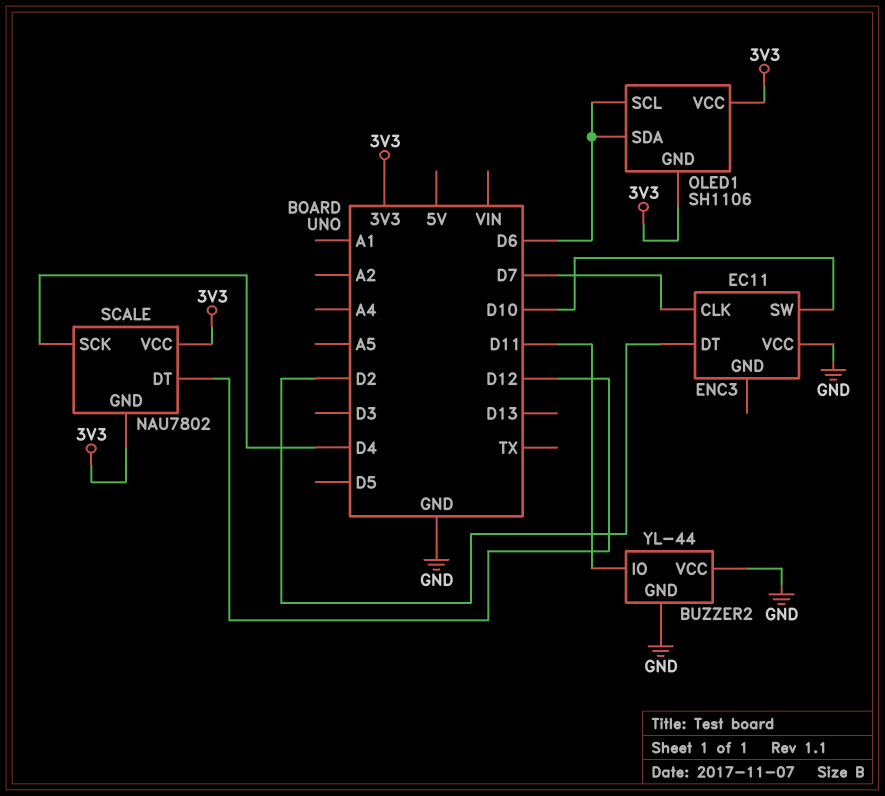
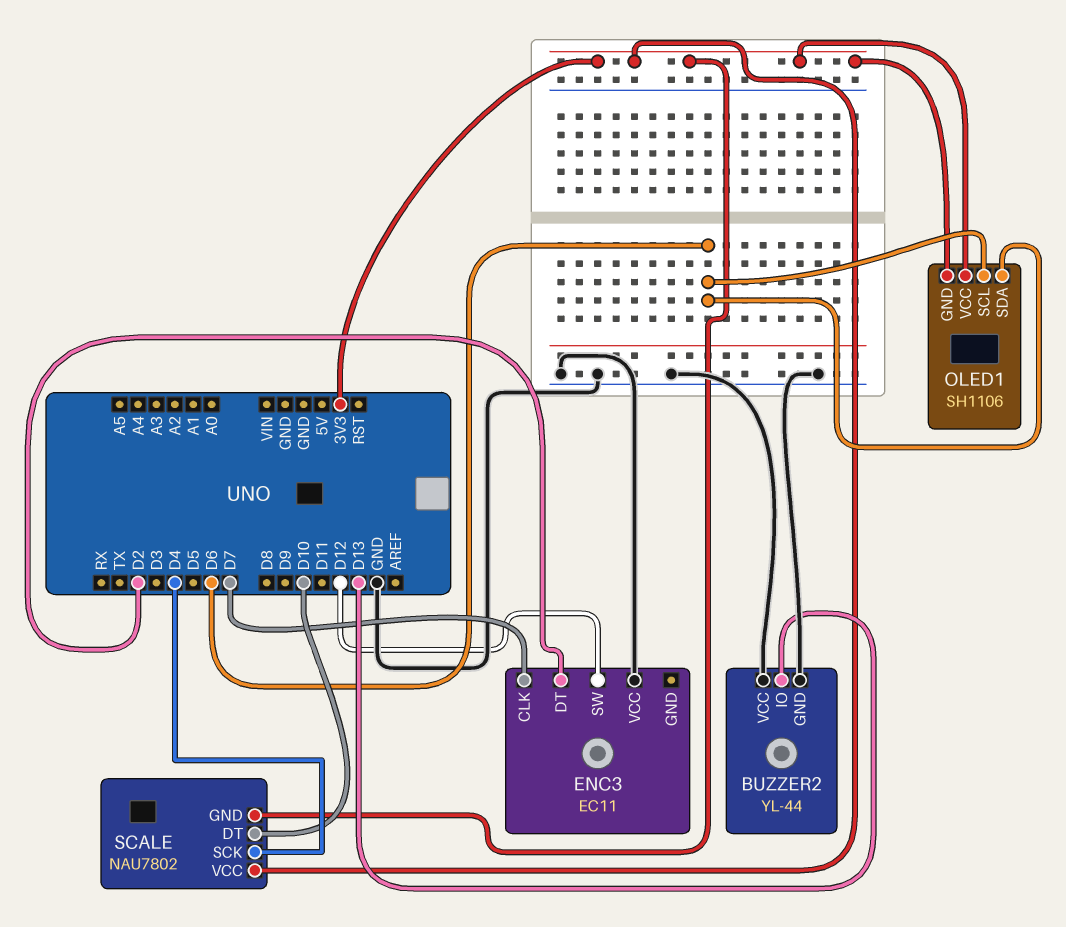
BUZZER2 pin IO: D11 -> D13
ENC3 pin SW: D10 -> D12
SCALE pin DT: D12 -> D10

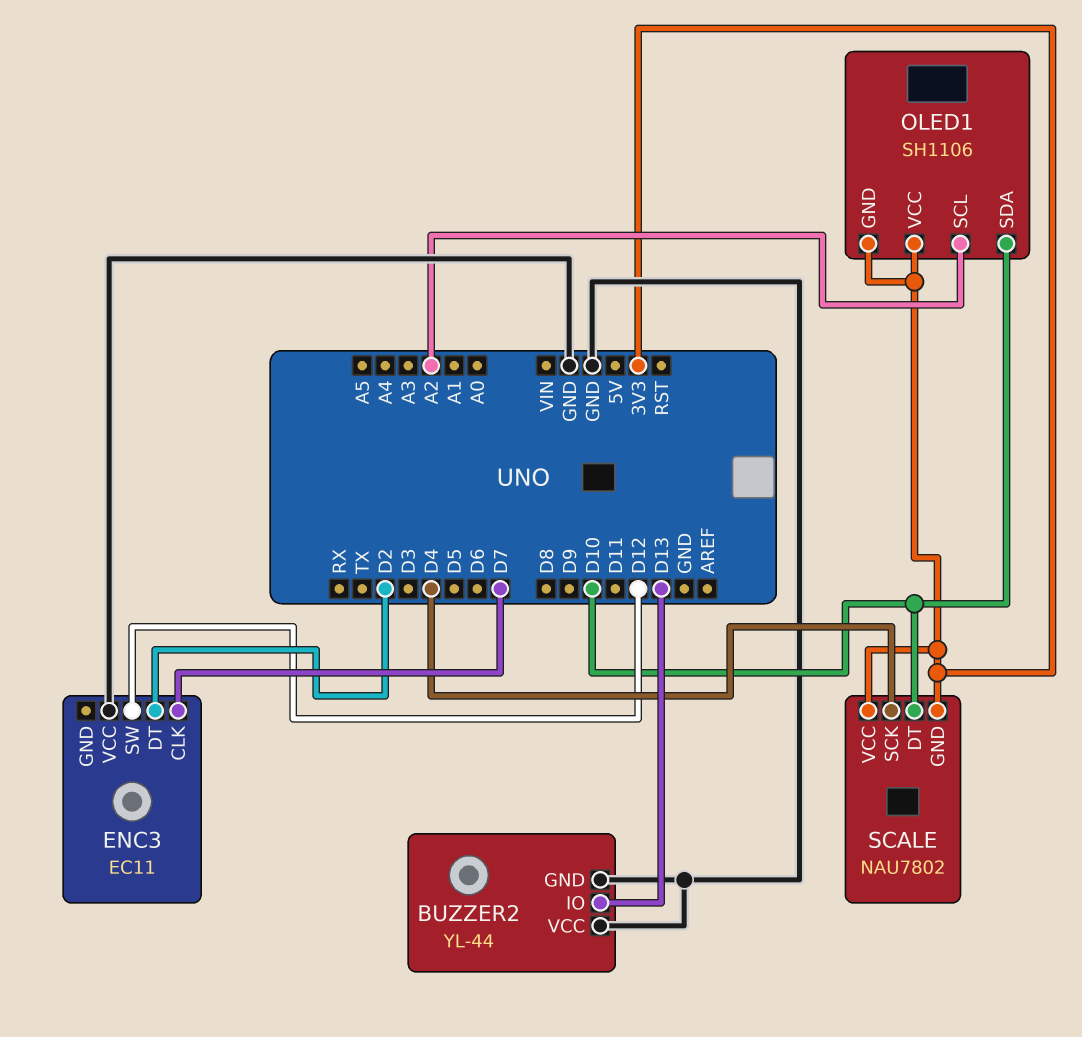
OLED1 pin SCL: D6 -> A2
OLED1 pin SDA: D6 -> D10

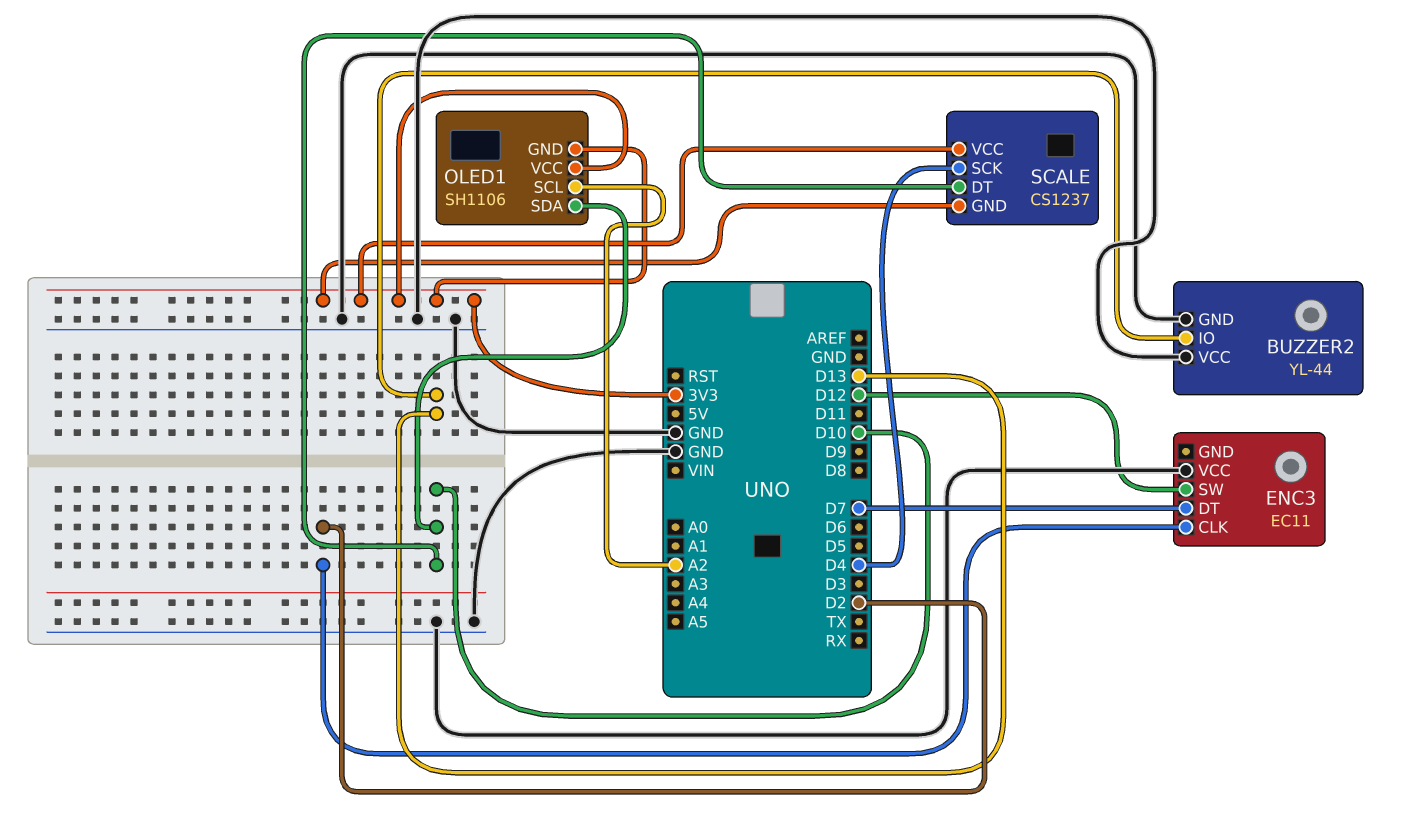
ENC3 pin CLK: D7 -> D2
ENC3 pin DT: D2 -> D7
SCALE: NAU7802 -> CS1237

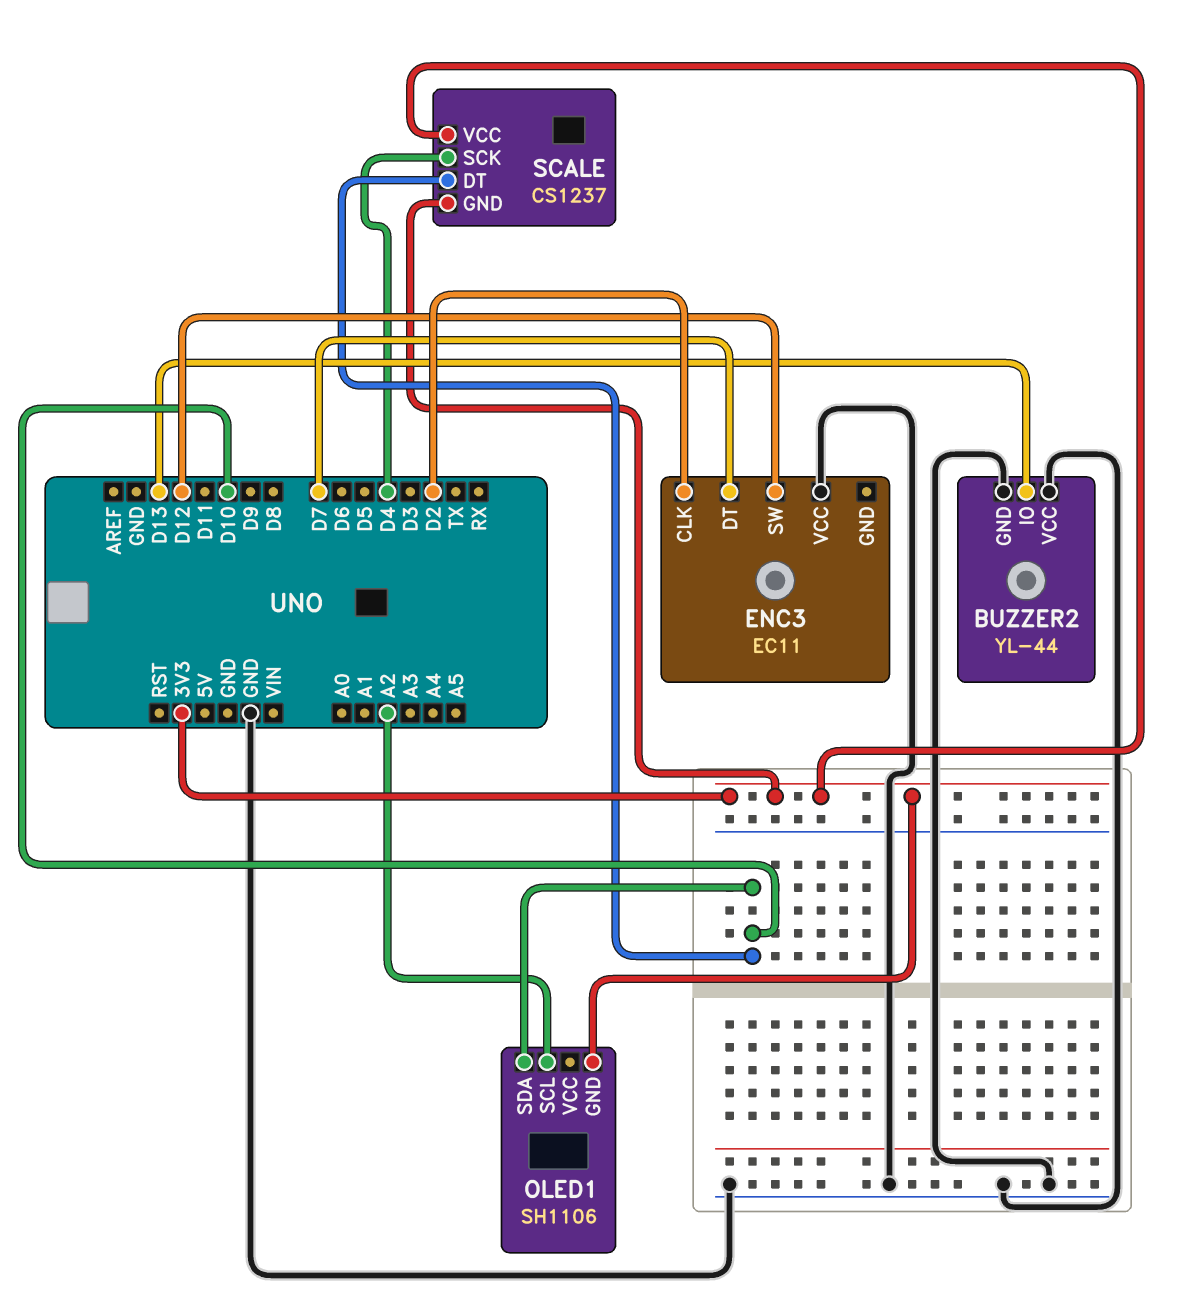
OLED1 pin VCC: 3V3 -> none

